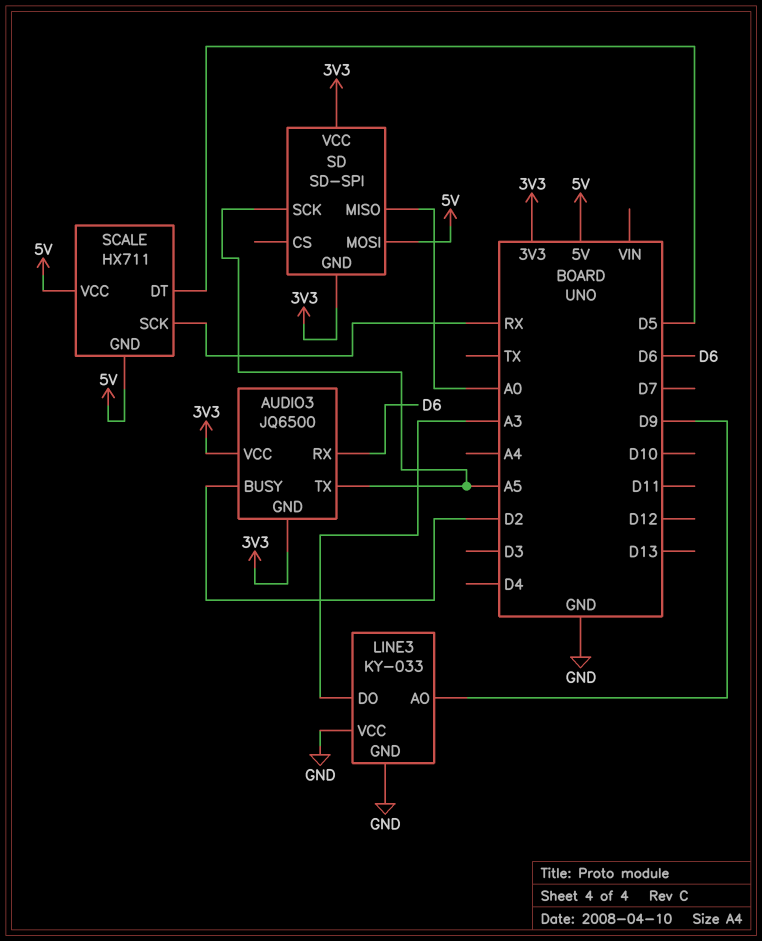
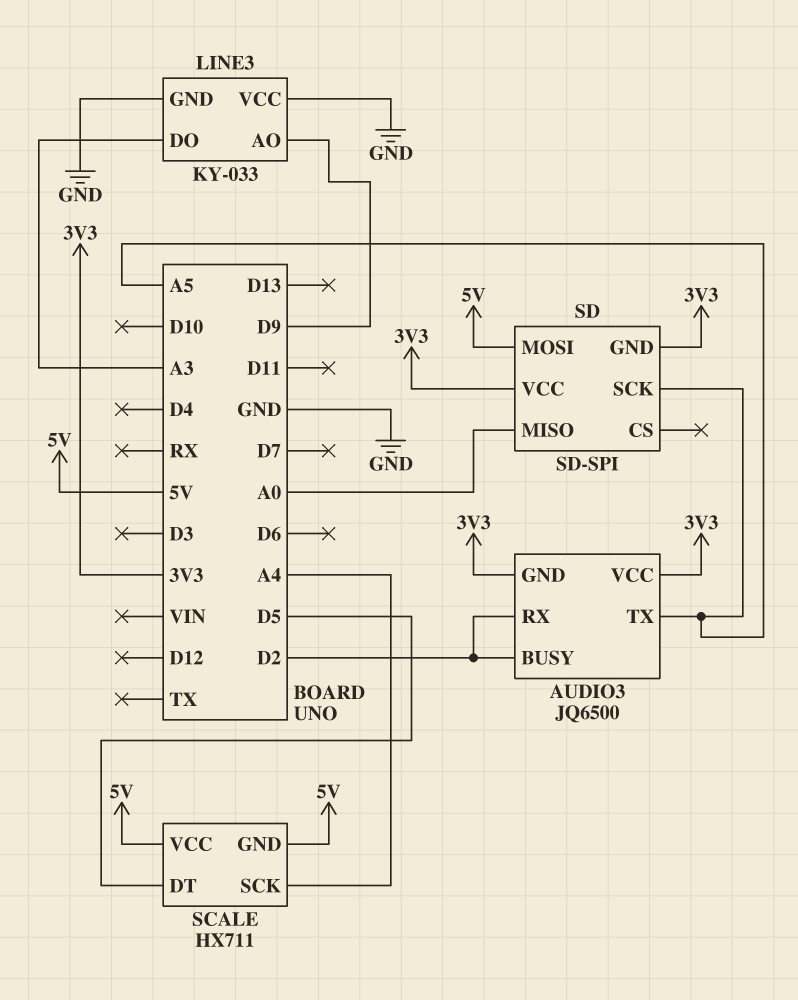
AUDIO3 pin RX: D6 -> D2
SCALE pin SCK: RX -> A4

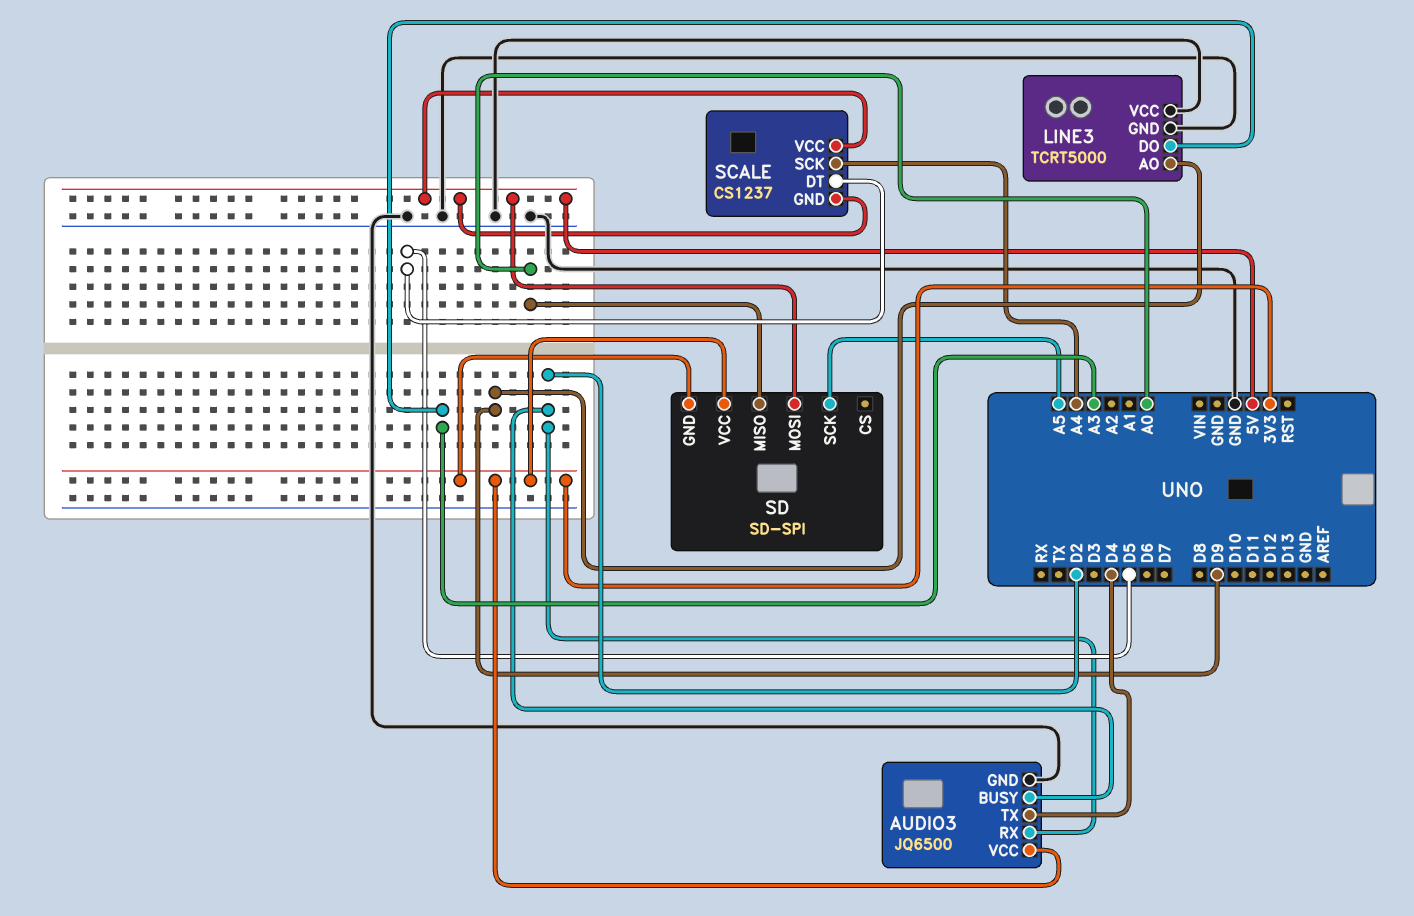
AUDIO3 pin GND: 3V3 -> GND
AUDIO3 pin TX: A5 -> D4
LINE3: KY-033 -> TCRT5000
SCALE: HX711 -> CS1237

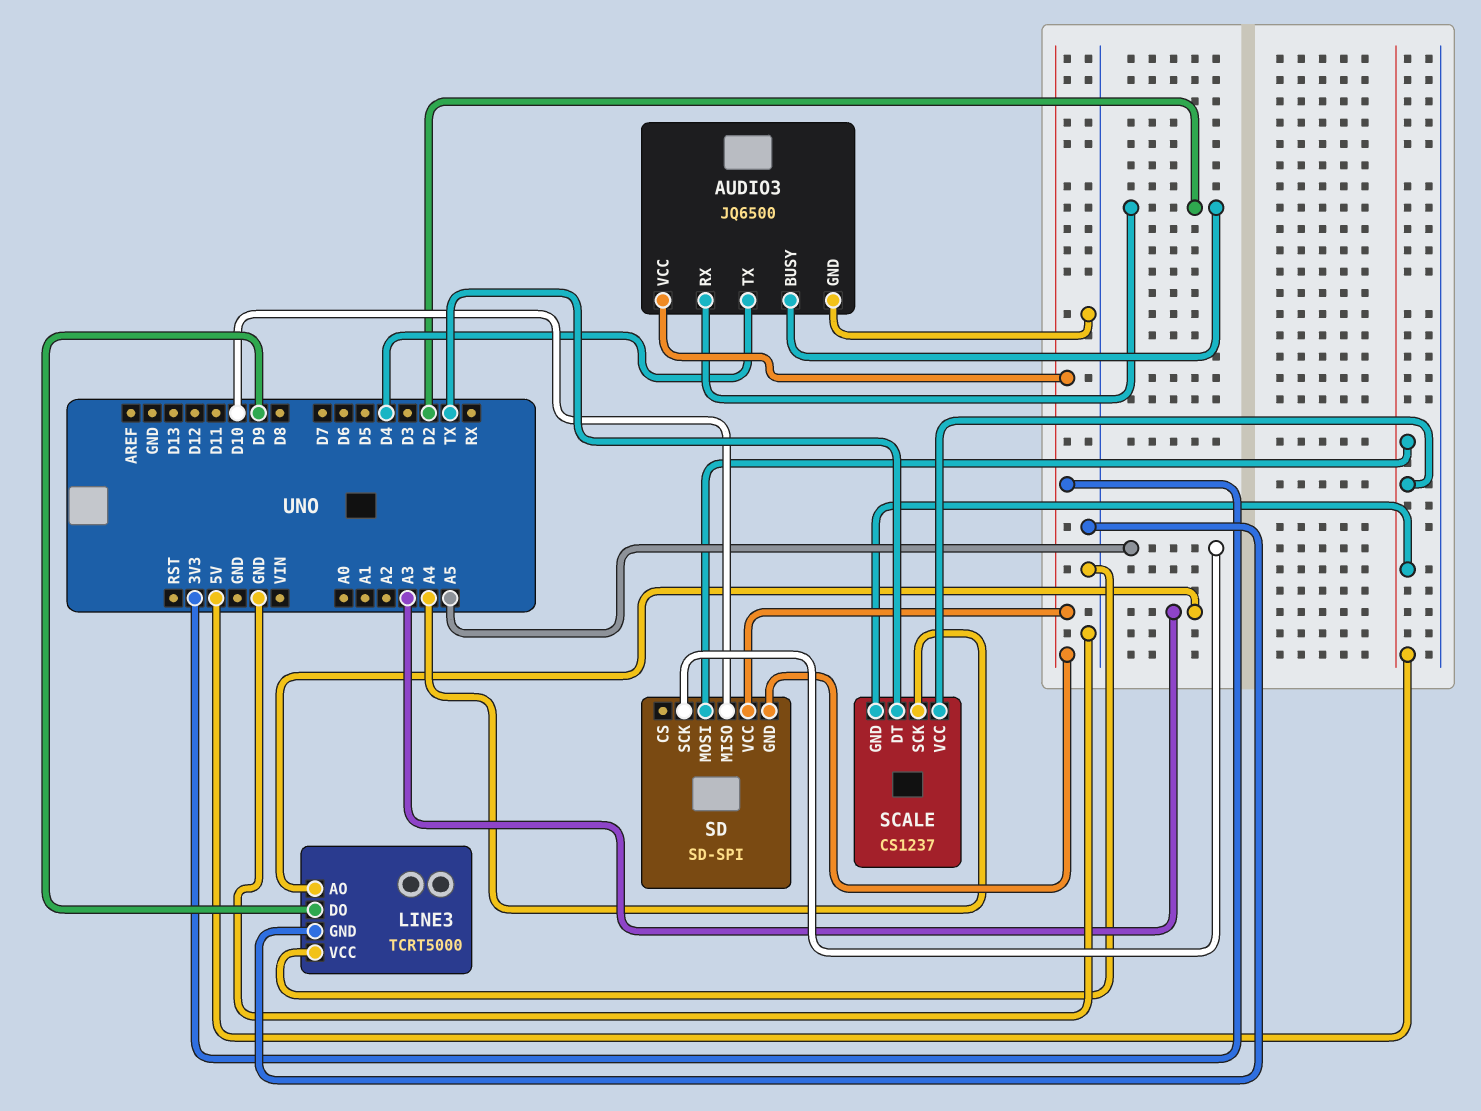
LINE3 pin AO: D9 -> A3
LINE3 pin DO: A3 -> D9
SCALE pin DT: D5 -> TX
SD pin MISO: A0 -> D10

